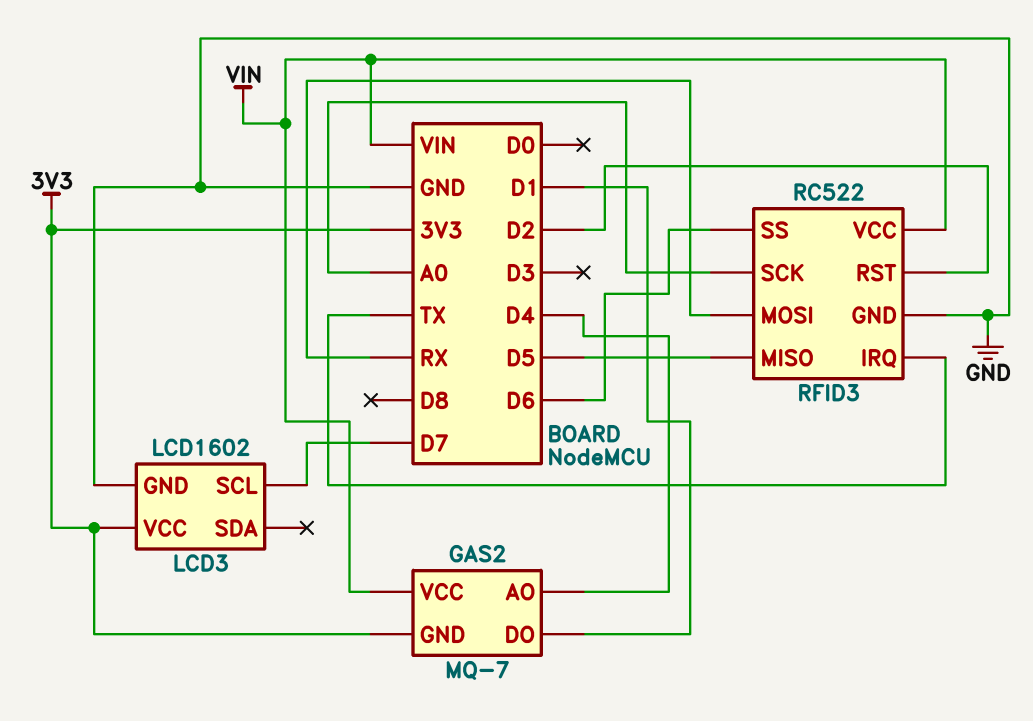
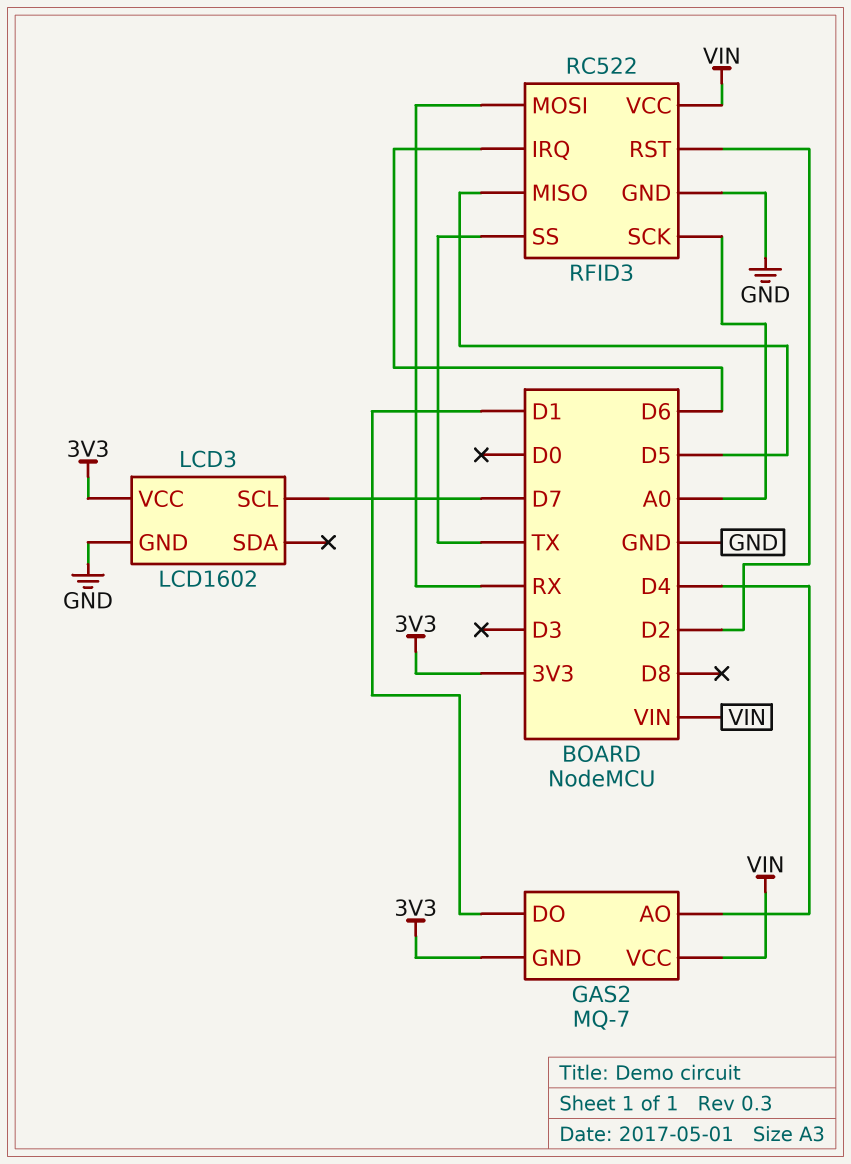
RFID3 pin IRQ: TX -> D6
RFID3 pin SS: D6 -> TX

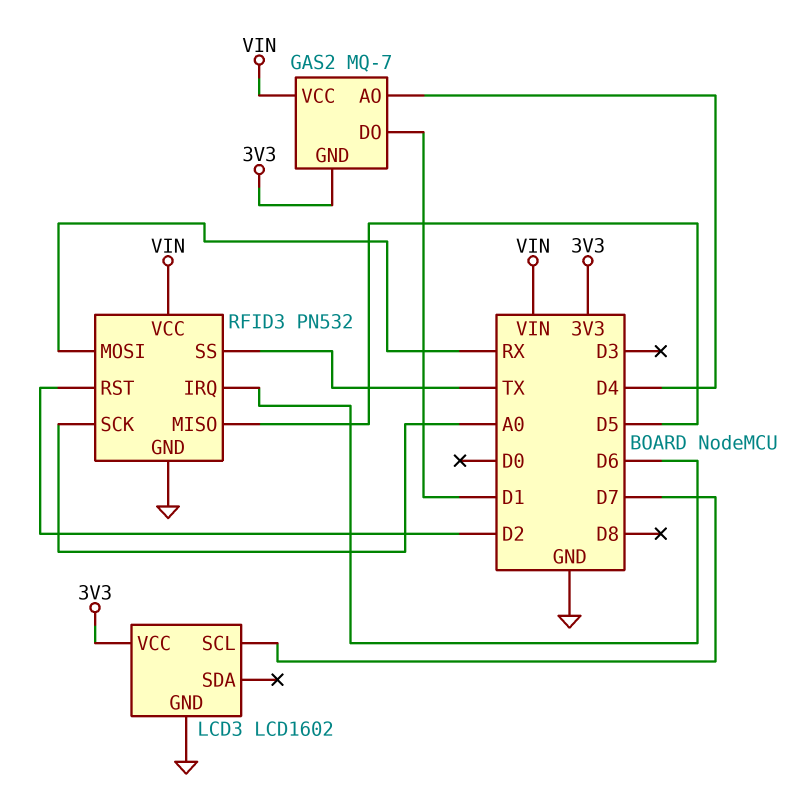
RFID3: RC522 -> PN532

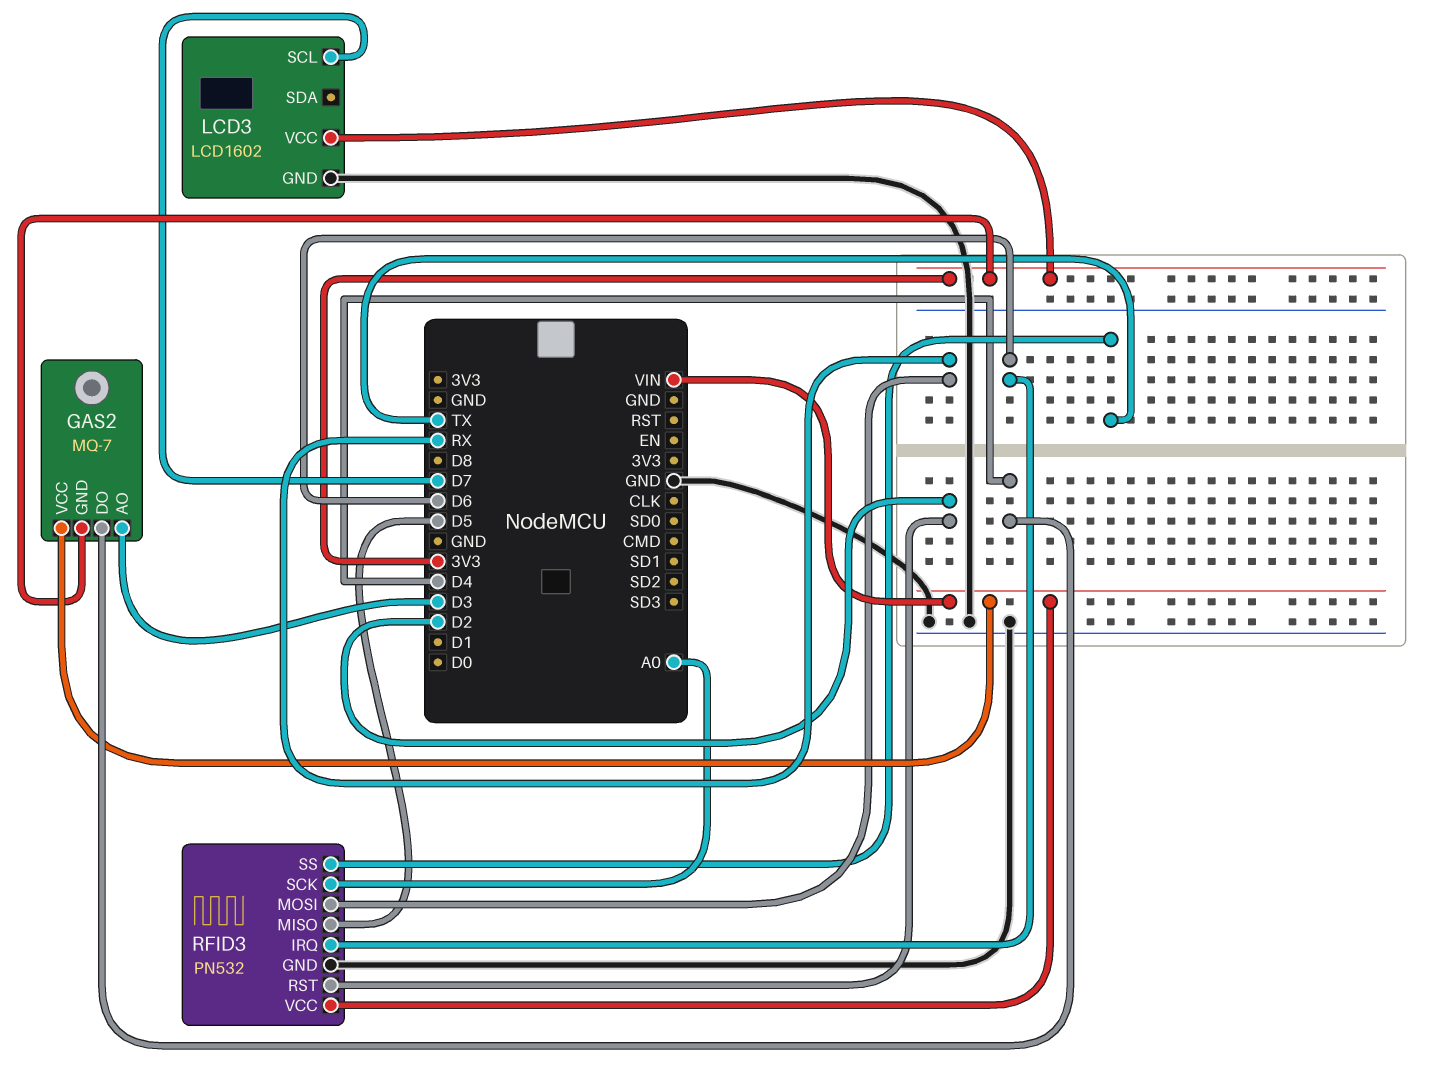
GAS2 pin AO: D4 -> D3
GAS2 pin DO: D1 -> D4

